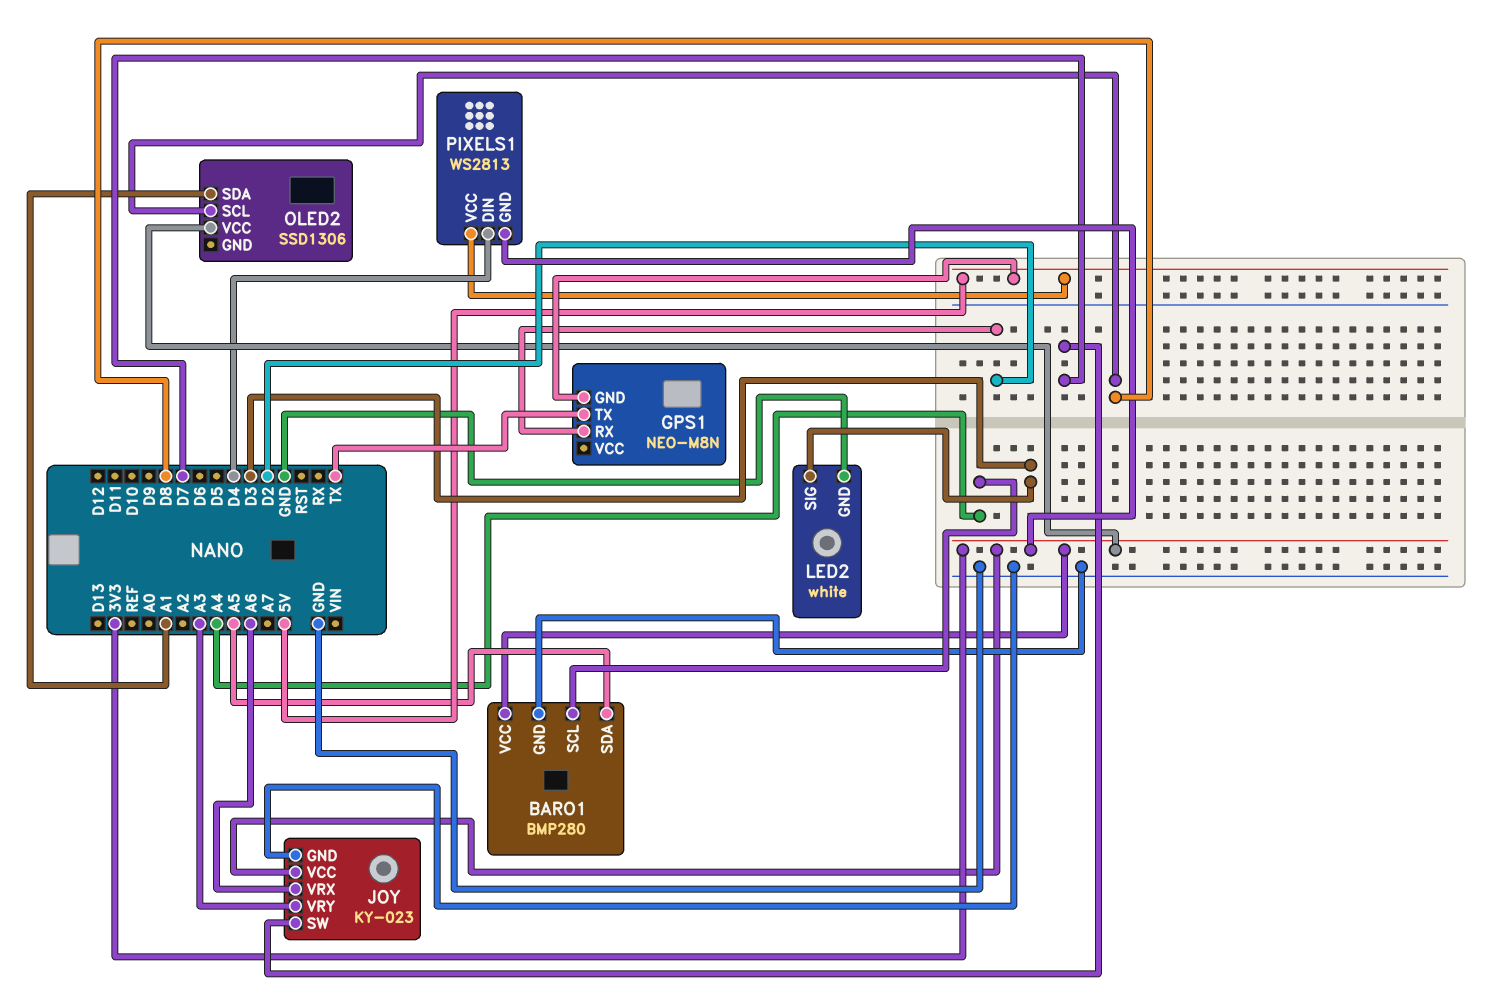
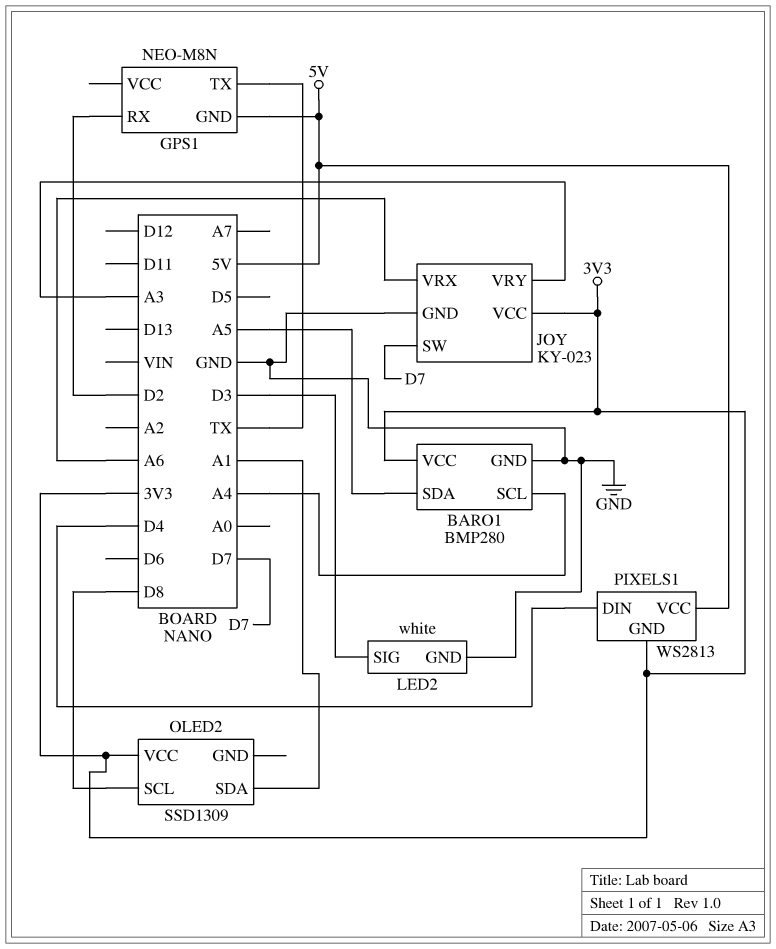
OLED2: SSD1306 -> SSD1309

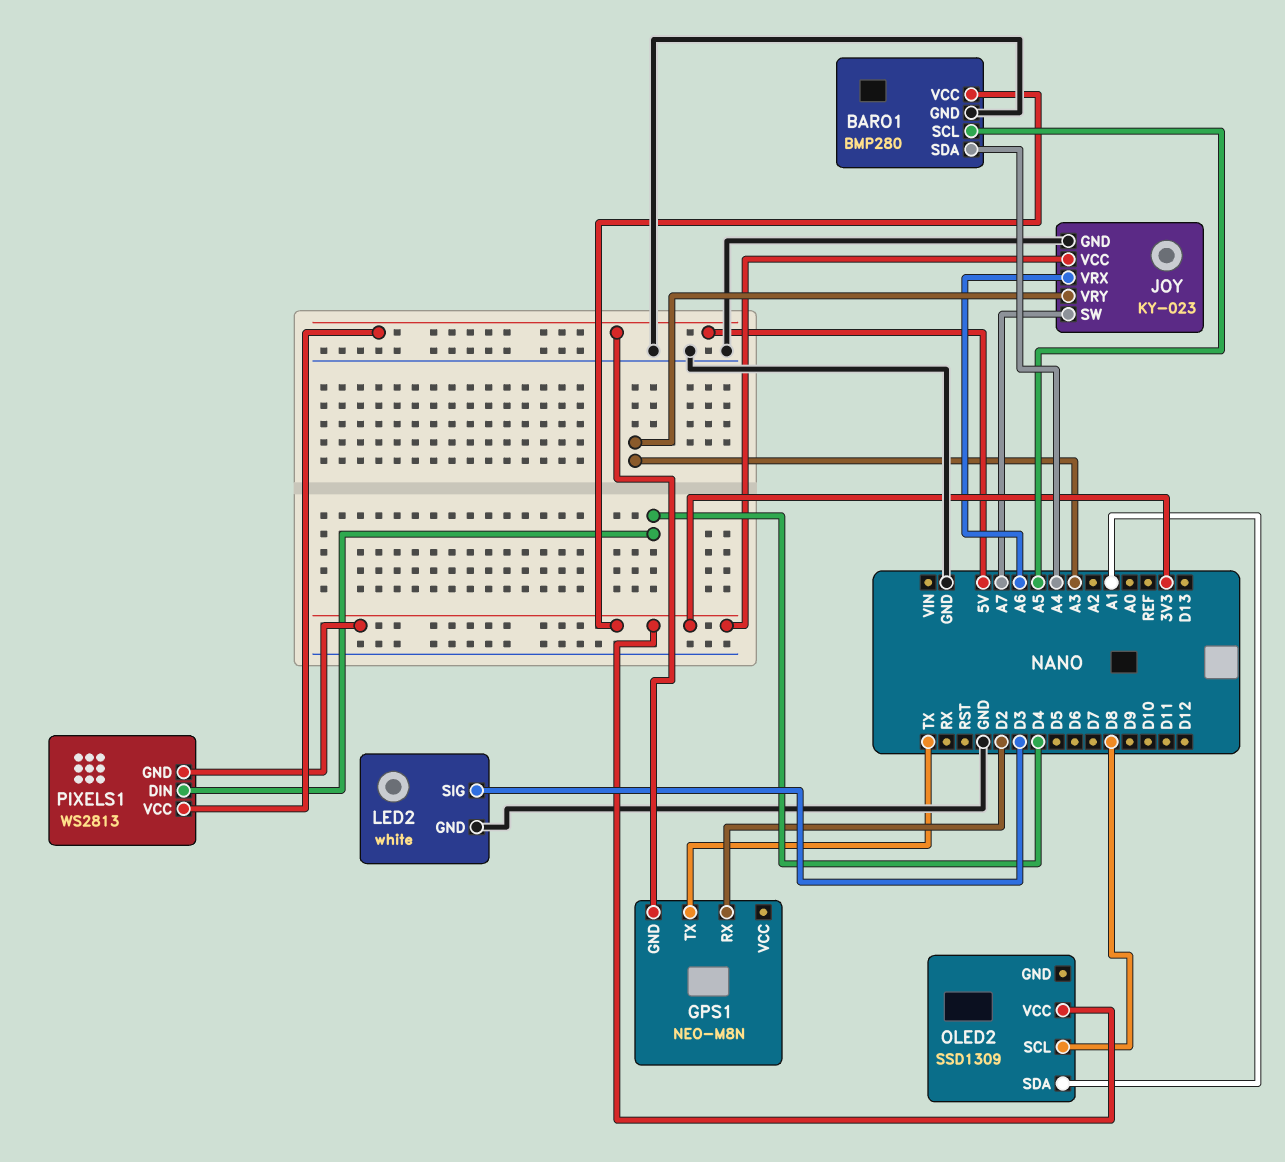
BARO1 pin SCL: A4 -> A5
BARO1 pin SDA: A5 -> A4
JOY pin SW: D7 -> A7

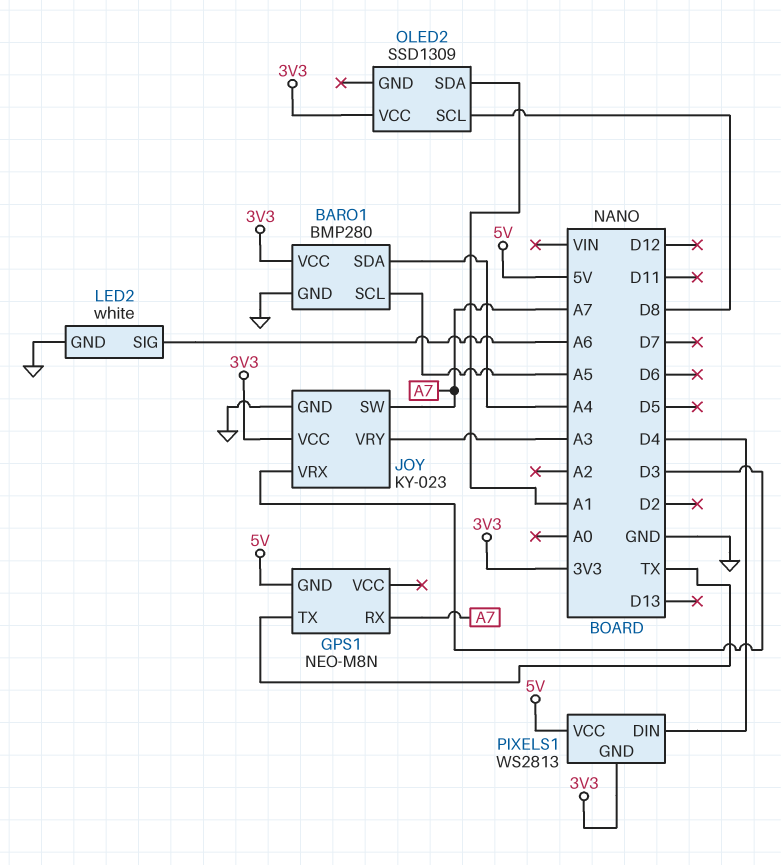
GPS1 pin RX: D2 -> A7
JOY pin VRX: A6 -> D3
LED2 pin SIG: D3 -> A6

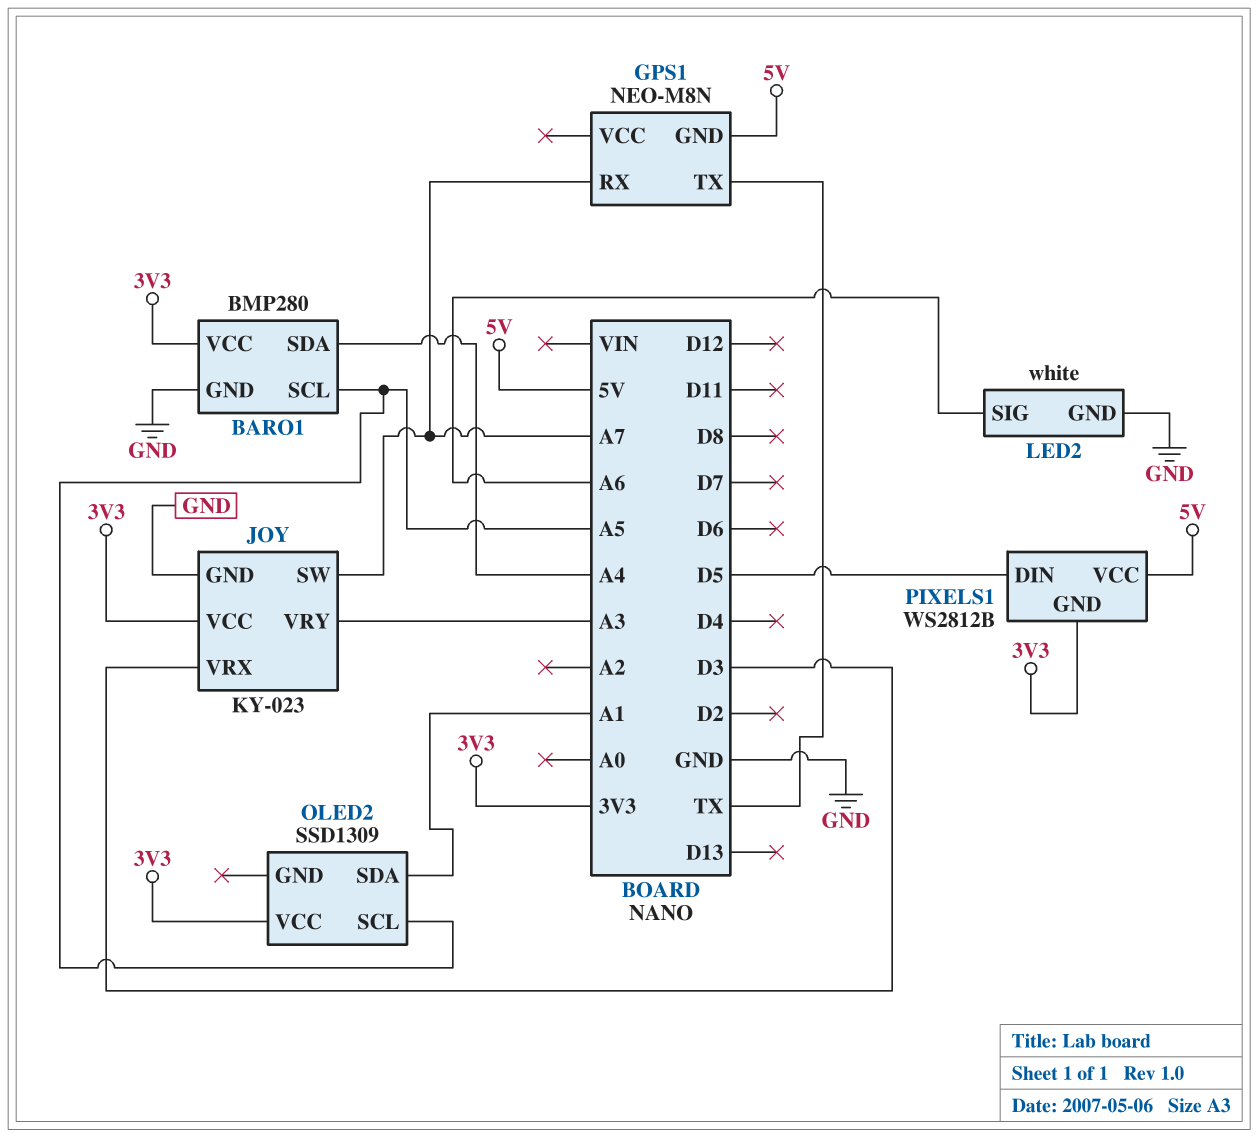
OLED2 pin SCL: D8 -> A5
PIXELS1: WS2813 -> WS2812B
PIXELS1 pin DIN: D4 -> D5

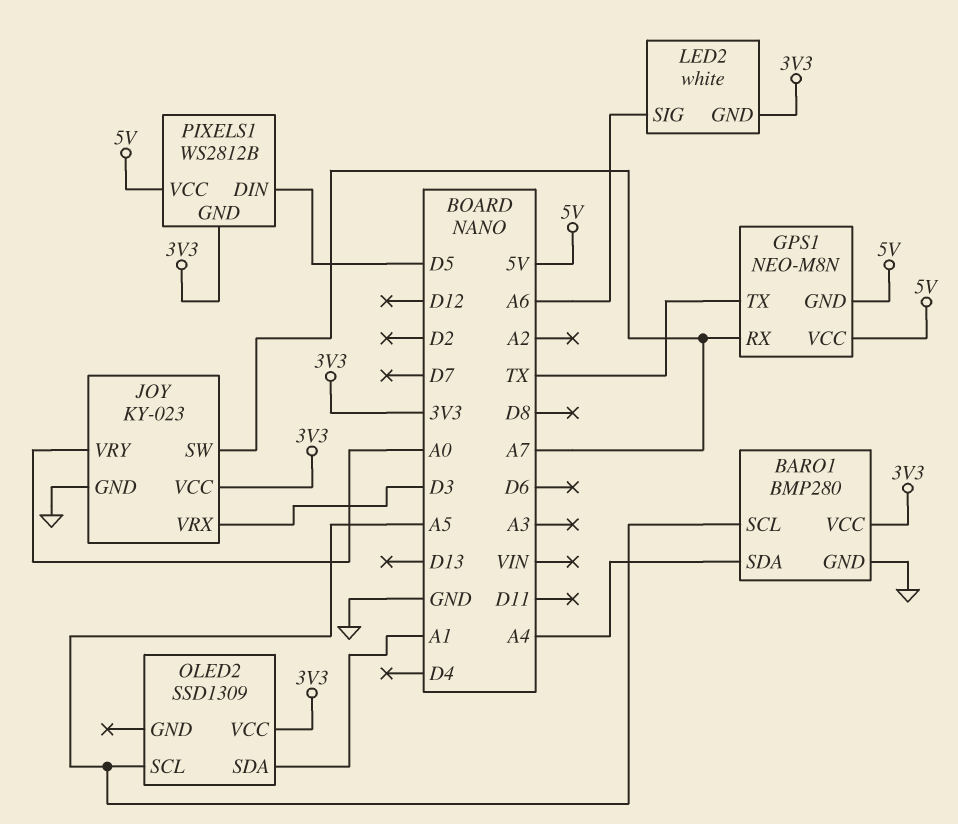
GPS1 pin VCC: none -> 5V
JOY pin VRY: A3 -> A0
LED2 pin GND: GND -> 3V3

